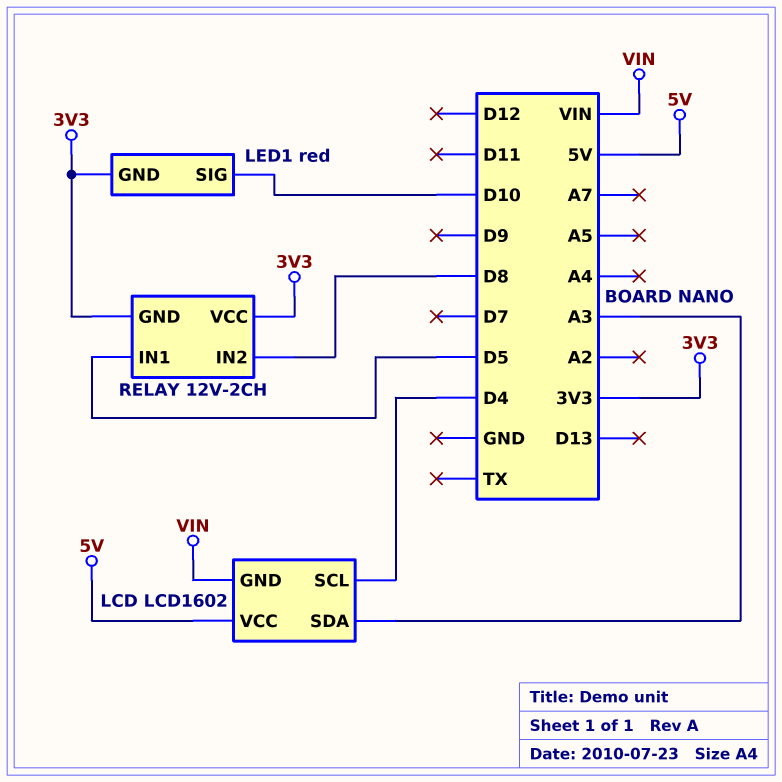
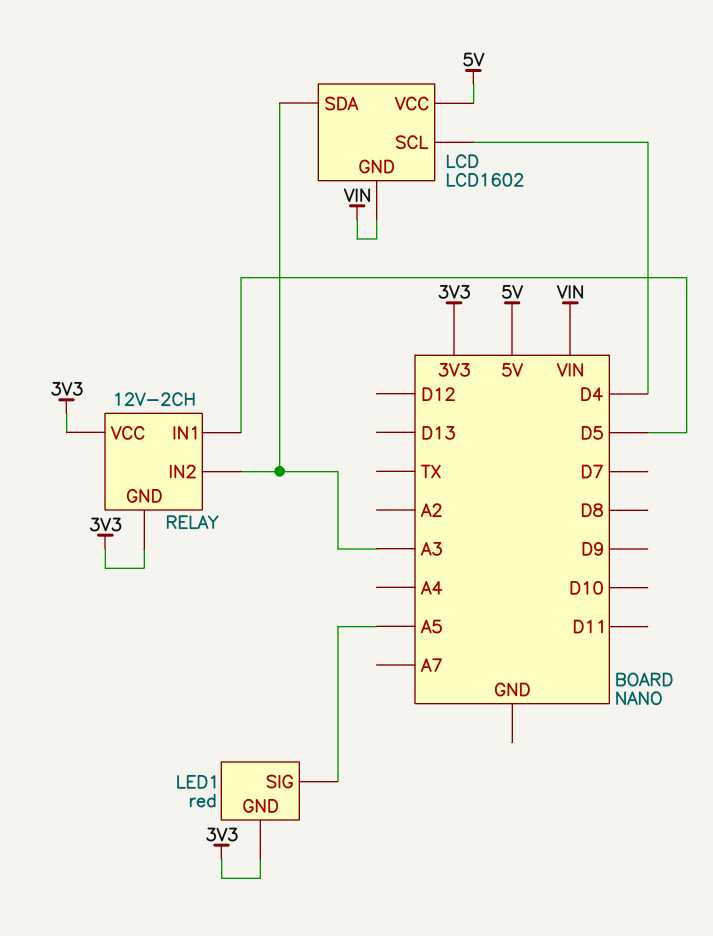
LED1 pin SIG: D10 -> A5
RELAY pin IN2: D8 -> A3

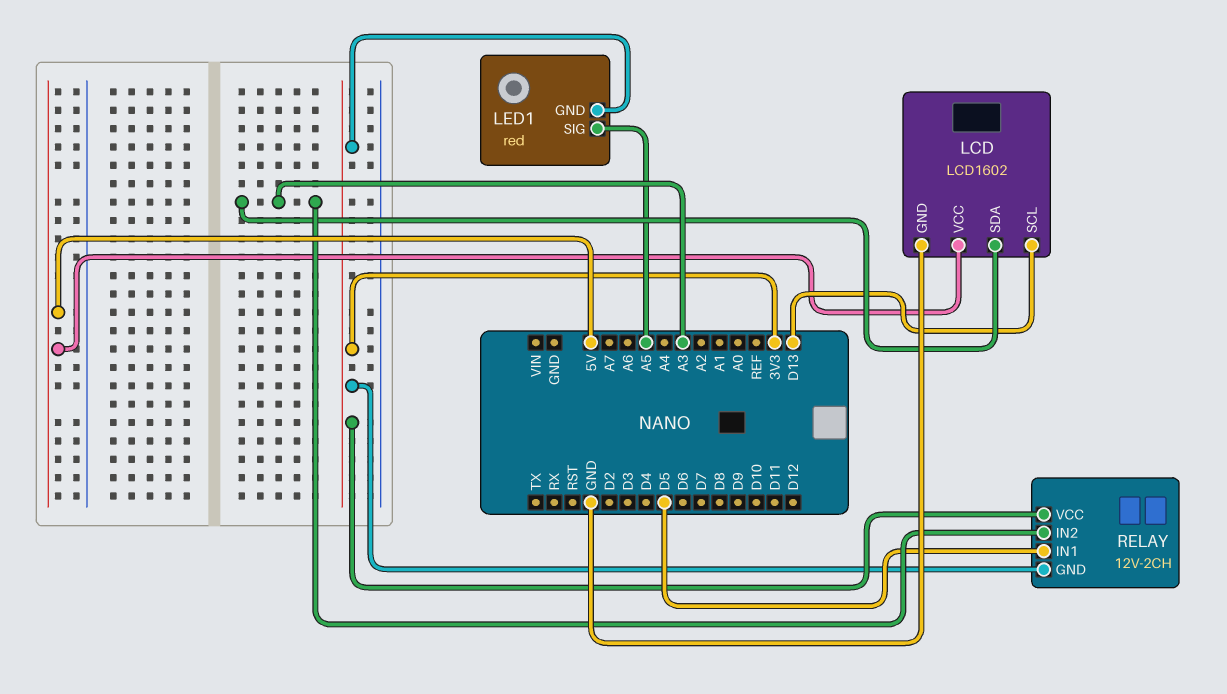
LCD pin GND: VIN -> GND
LCD pin SCL: D4 -> D13

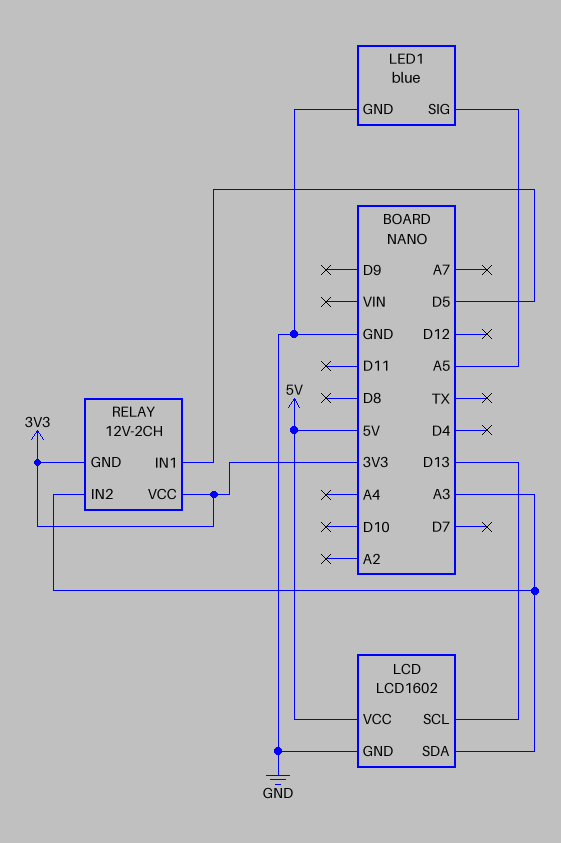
LED1: red -> blue
LED1 pin GND: 3V3 -> GND

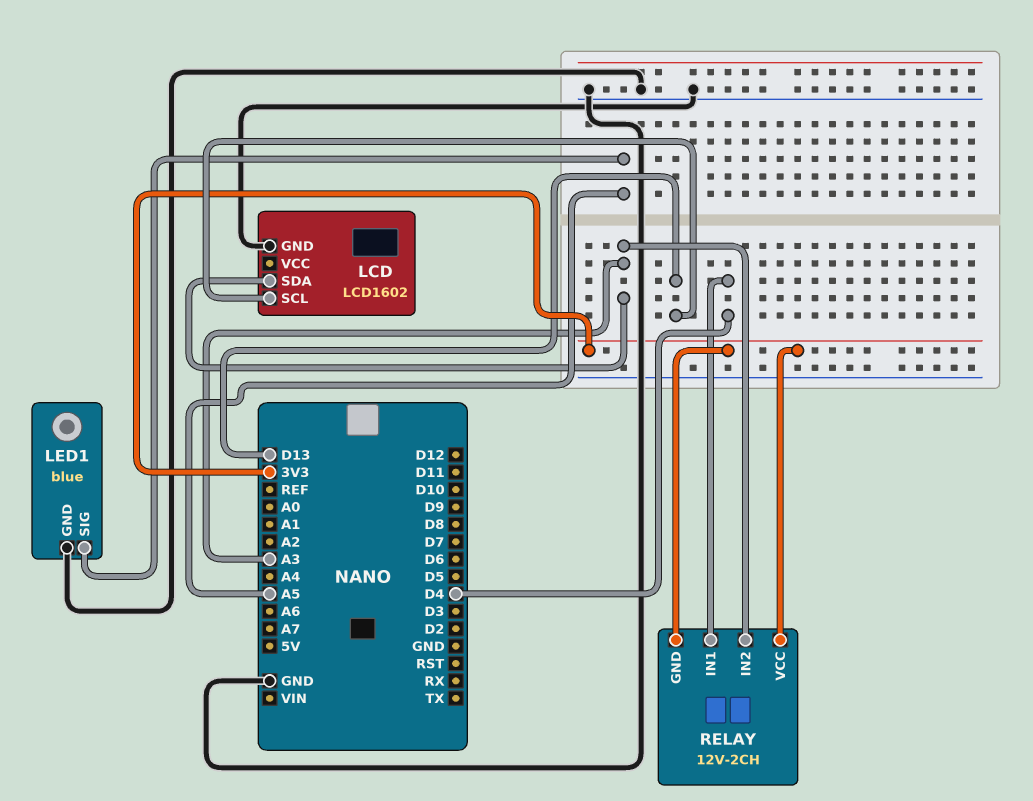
LCD pin VCC: 5V -> none
RELAY pin IN1: D5 -> D4

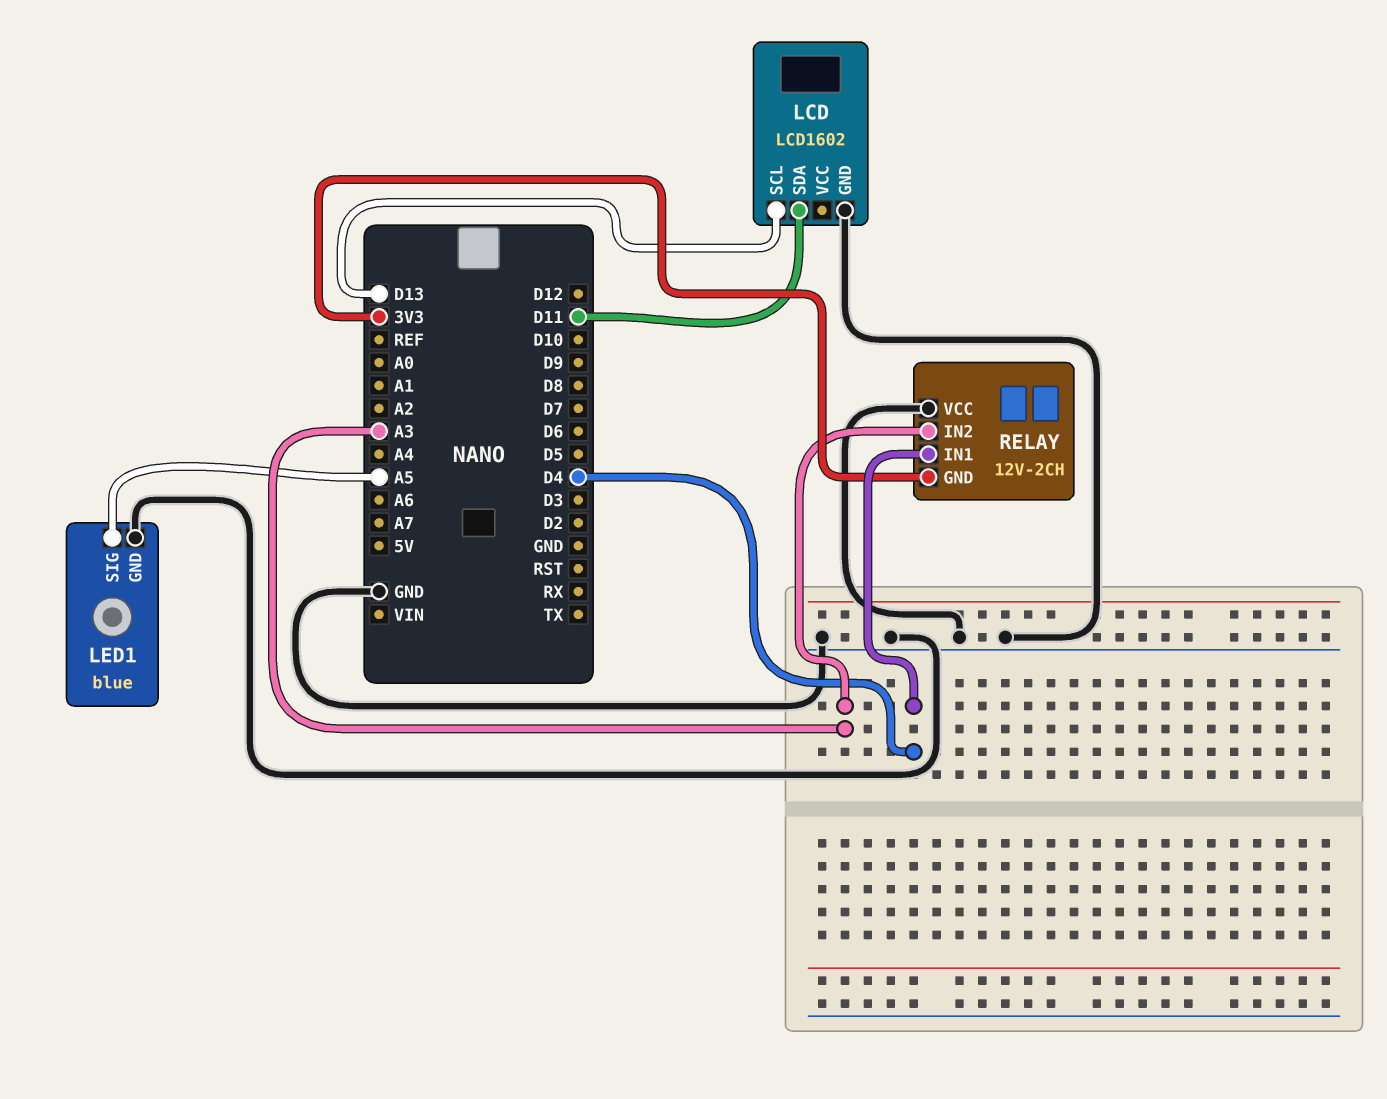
LCD pin SDA: A3 -> D11
RELAY pin VCC: 3V3 -> GND

